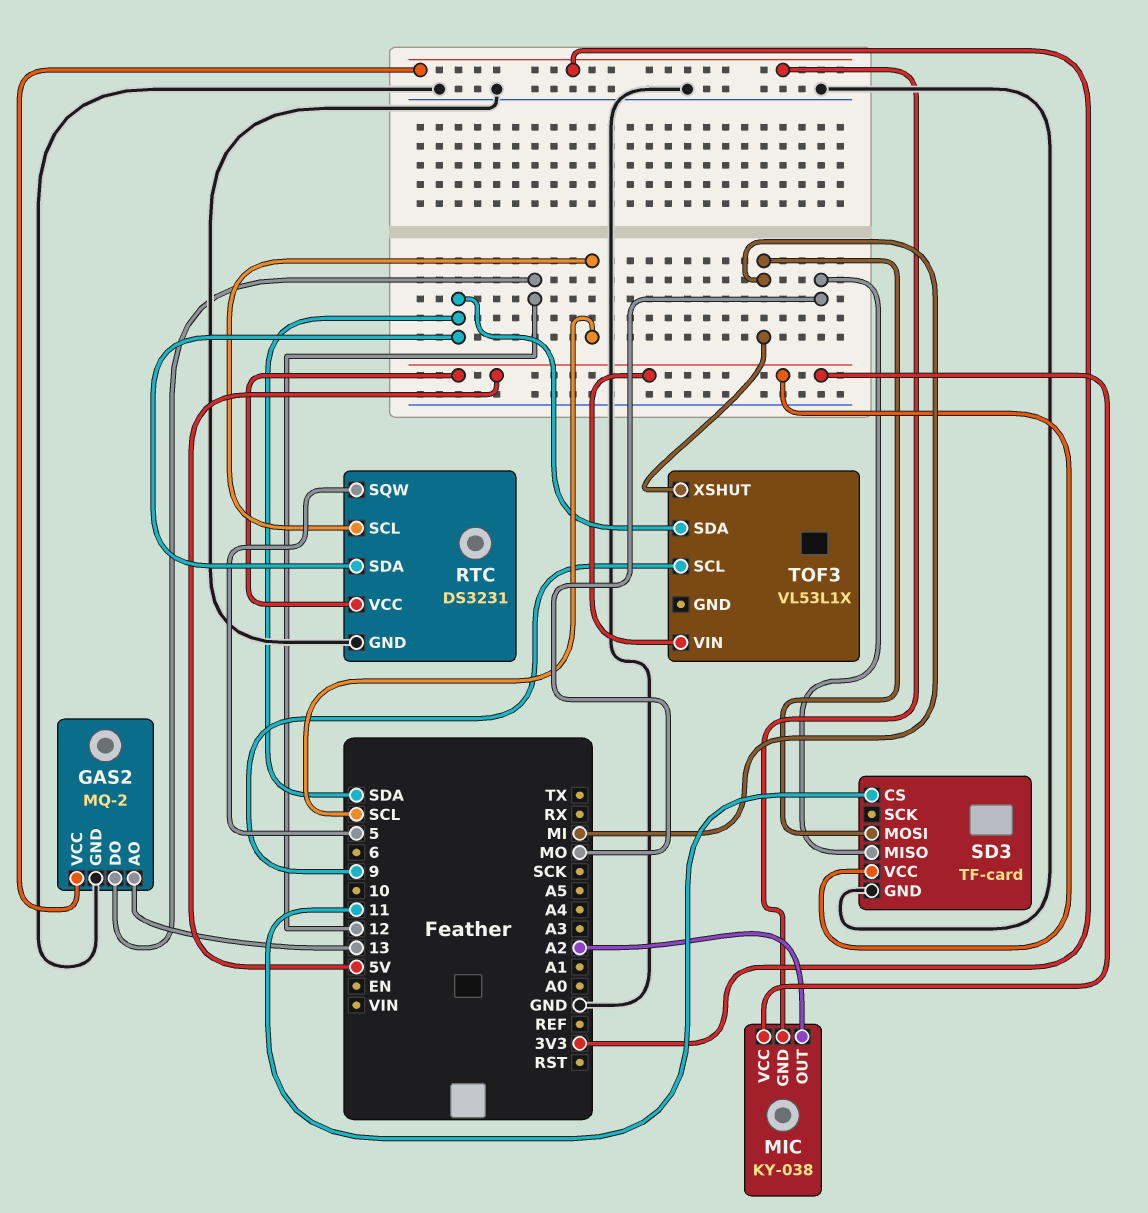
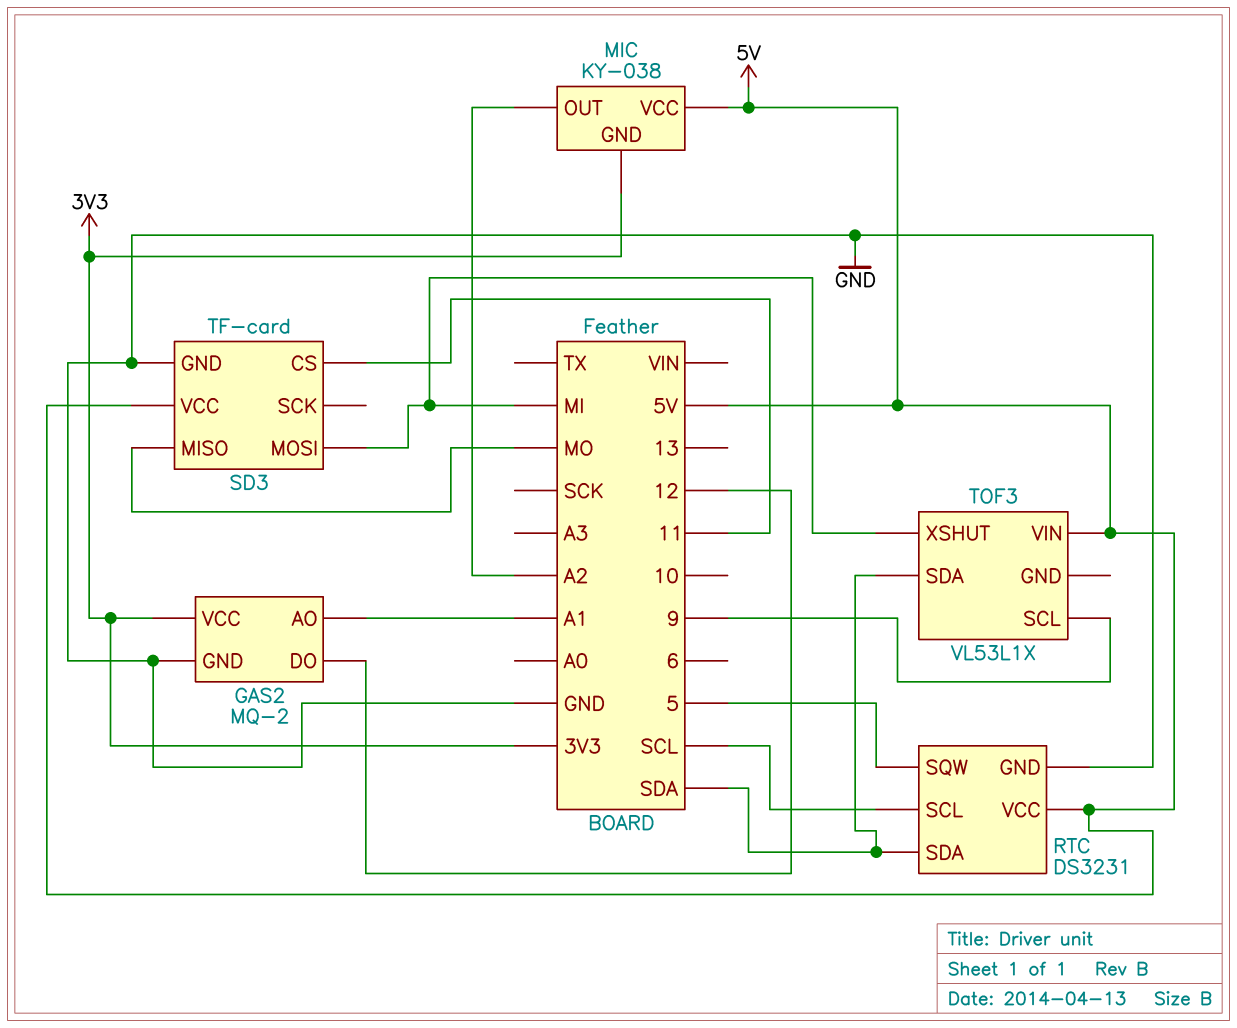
GAS2 pin AO: 13 -> A1

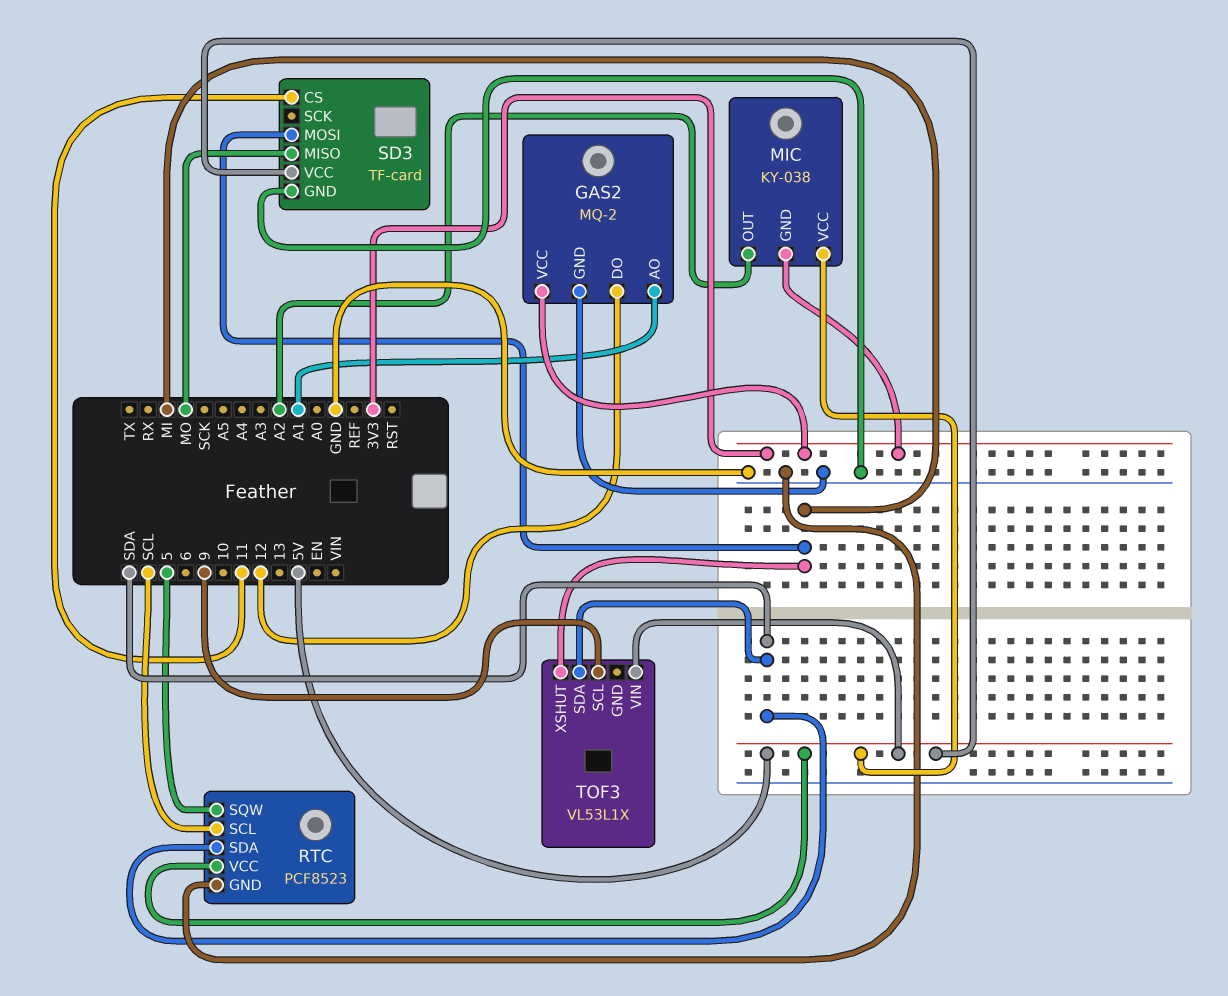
RTC: DS3231 -> PCF8523

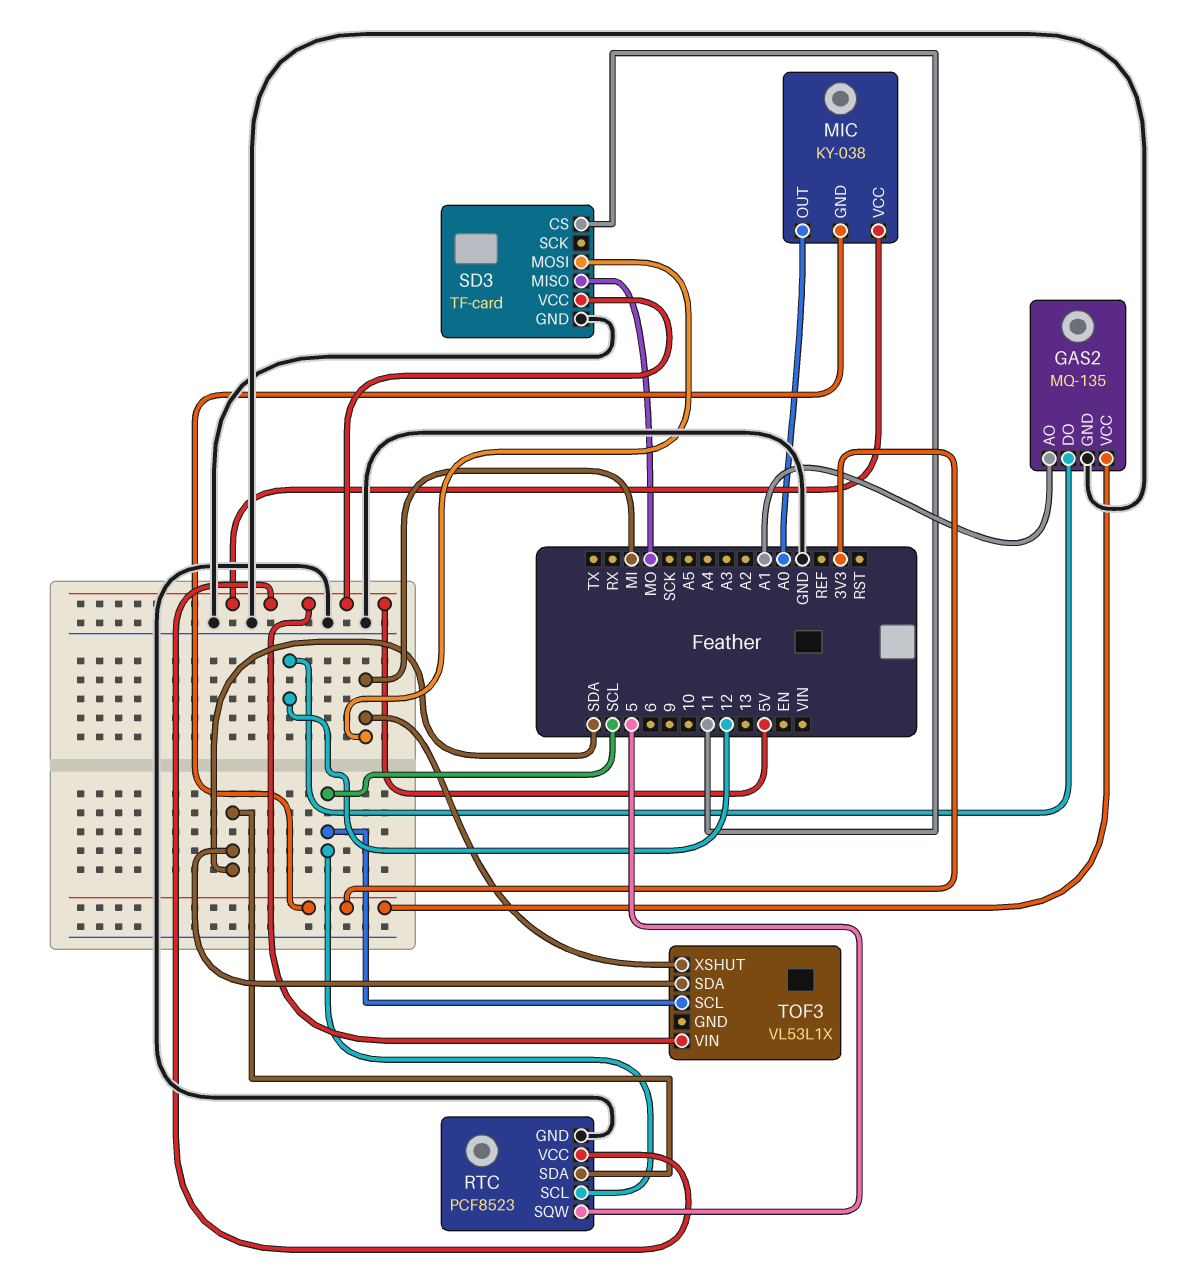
GAS2: MQ-2 -> MQ-135
MIC pin OUT: A2 -> A0
TOF3 pin SCL: 9 -> SCL

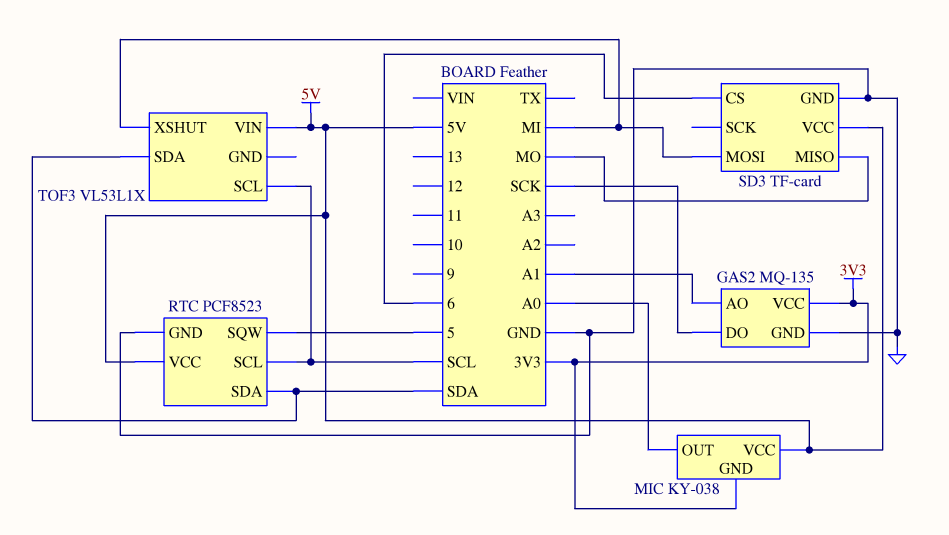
GAS2 pin DO: 12 -> SCK
SD3 pin CS: 11 -> 6

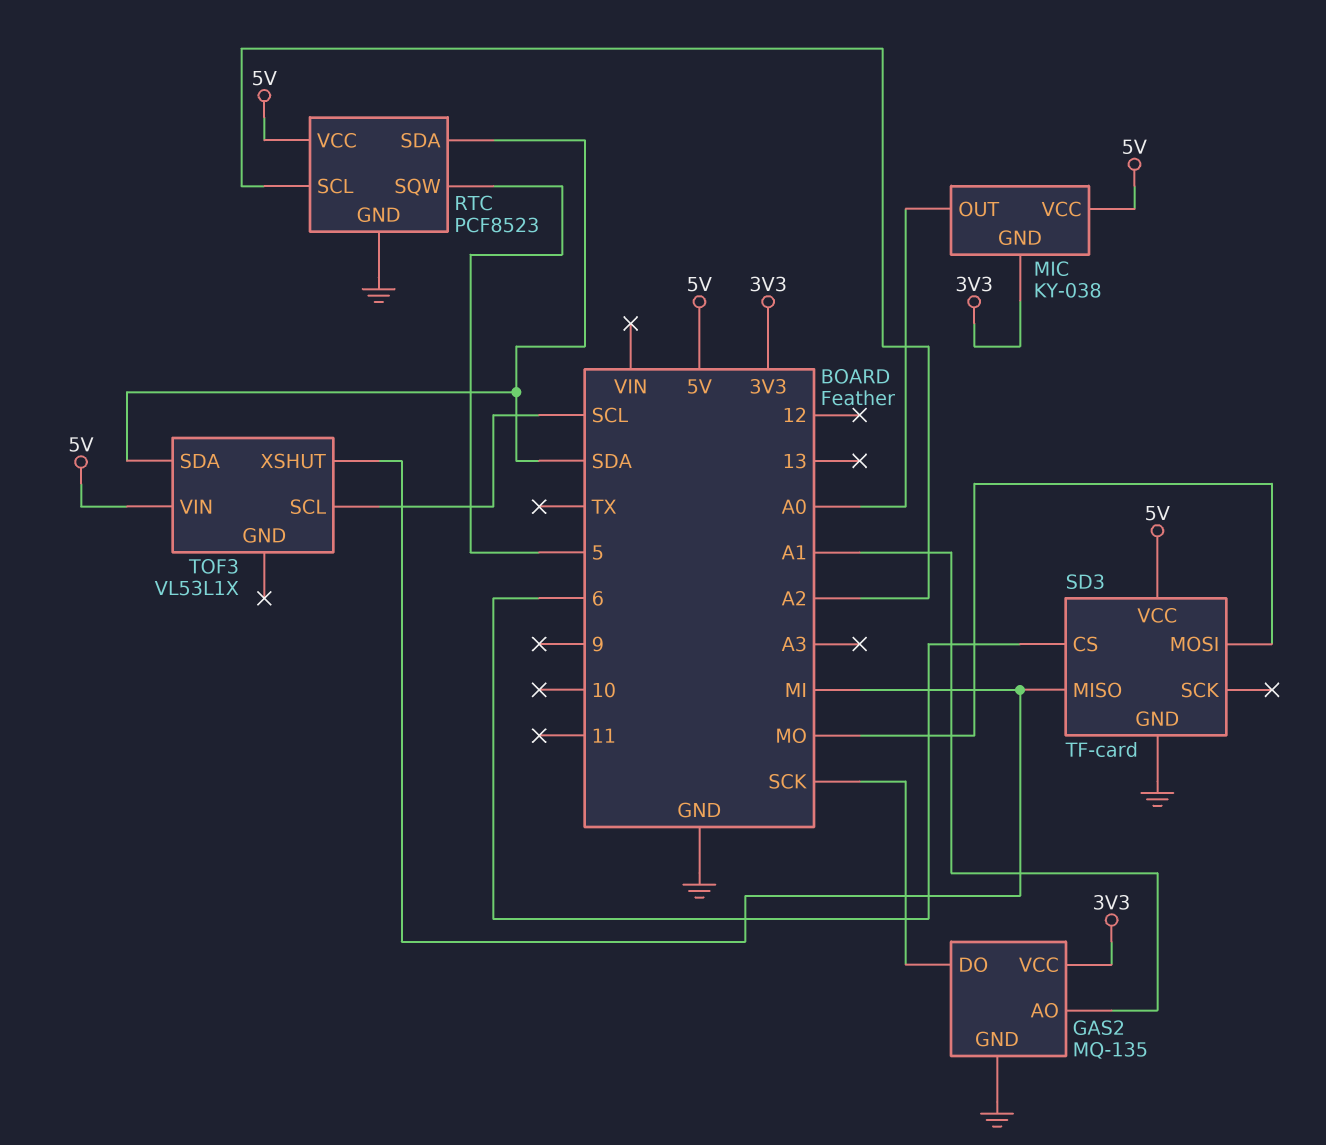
RTC pin SCL: SCL -> A2
SD3 pin MISO: MO -> MI
SD3 pin MOSI: MI -> MO

